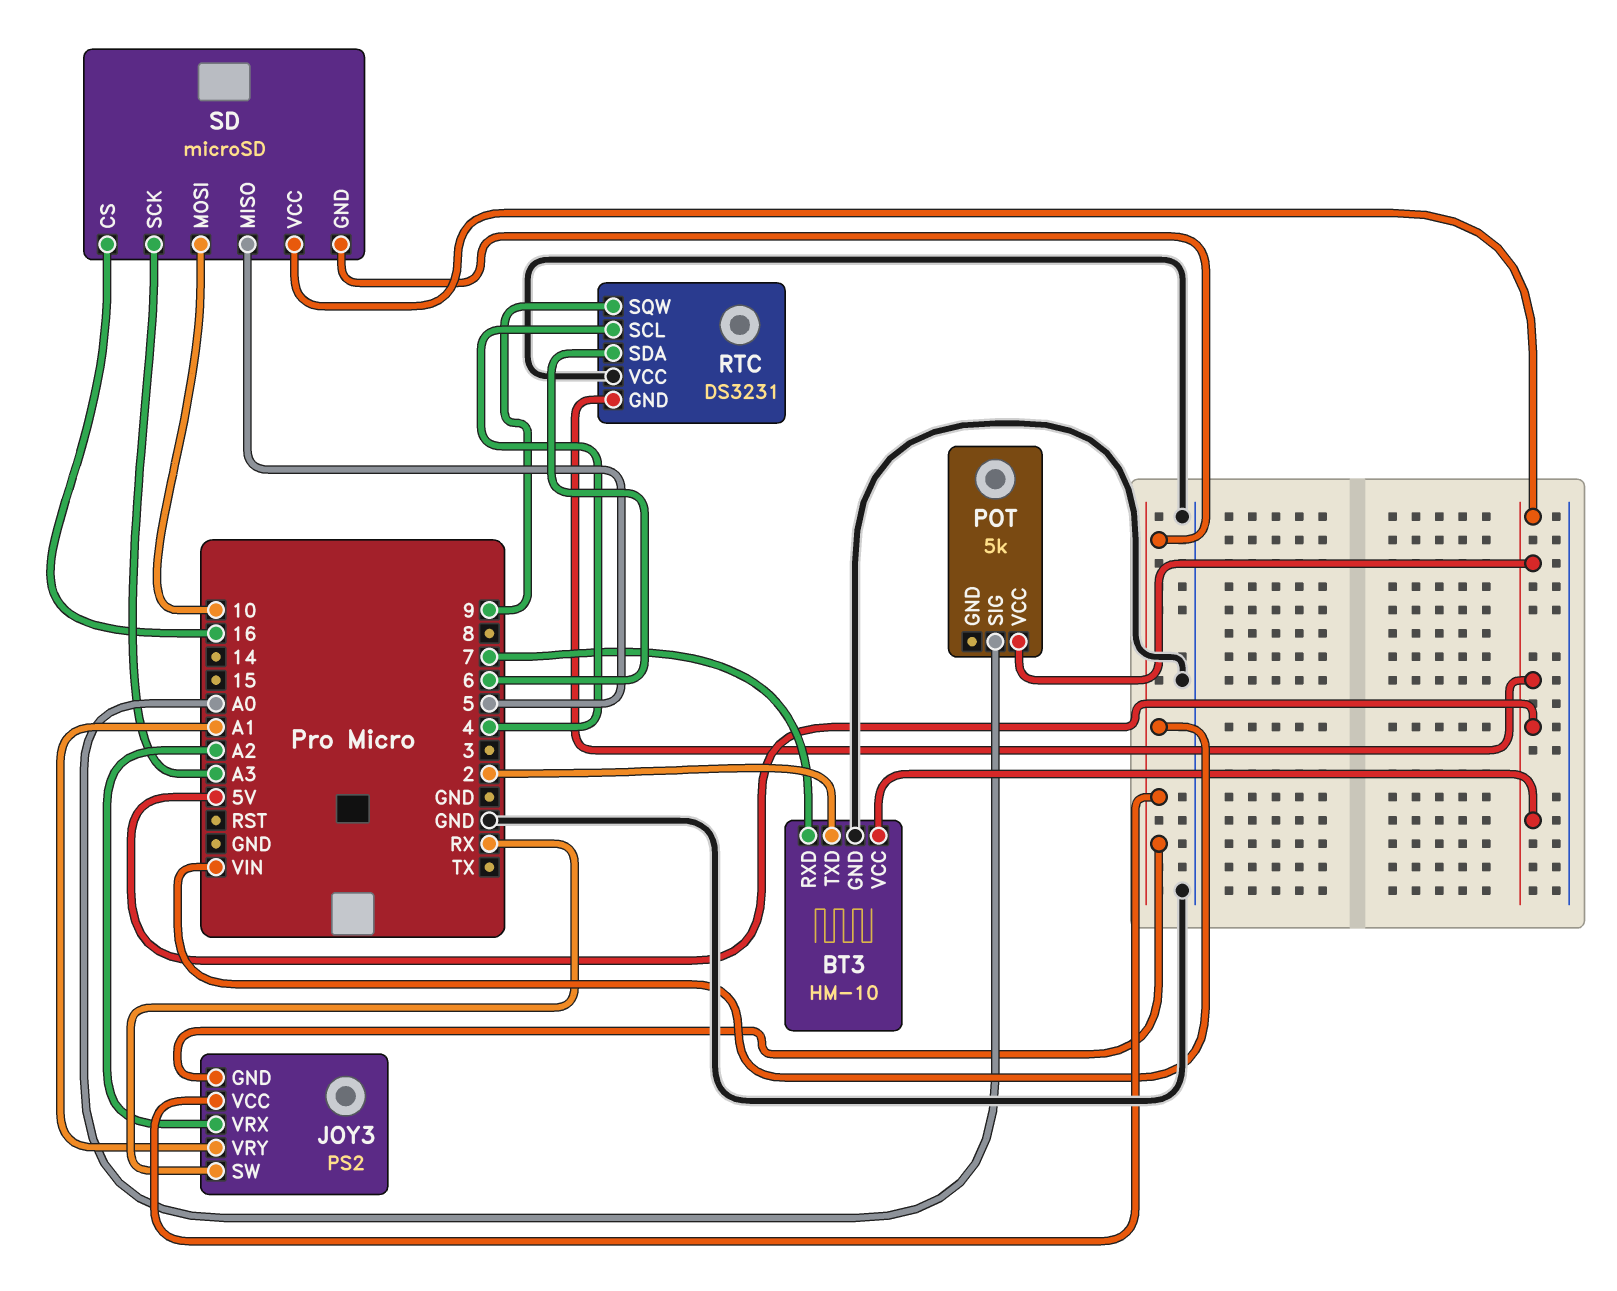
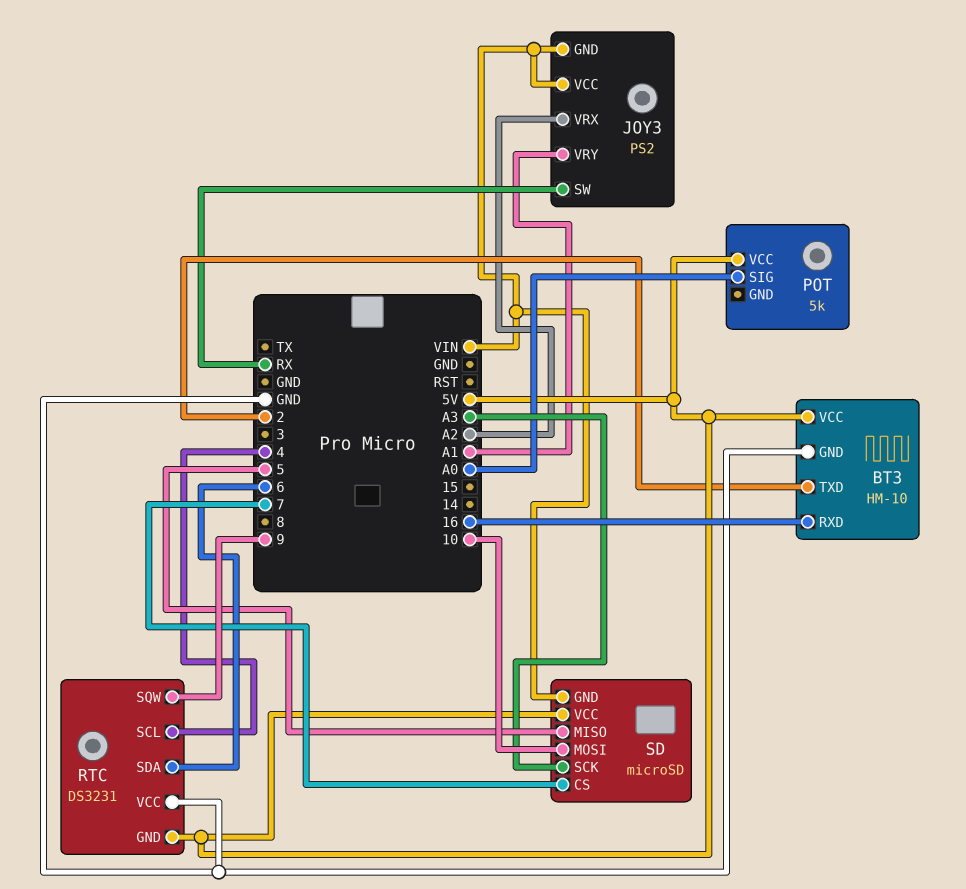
BT3 pin RXD: 7 -> 16
SD pin CS: 16 -> 7

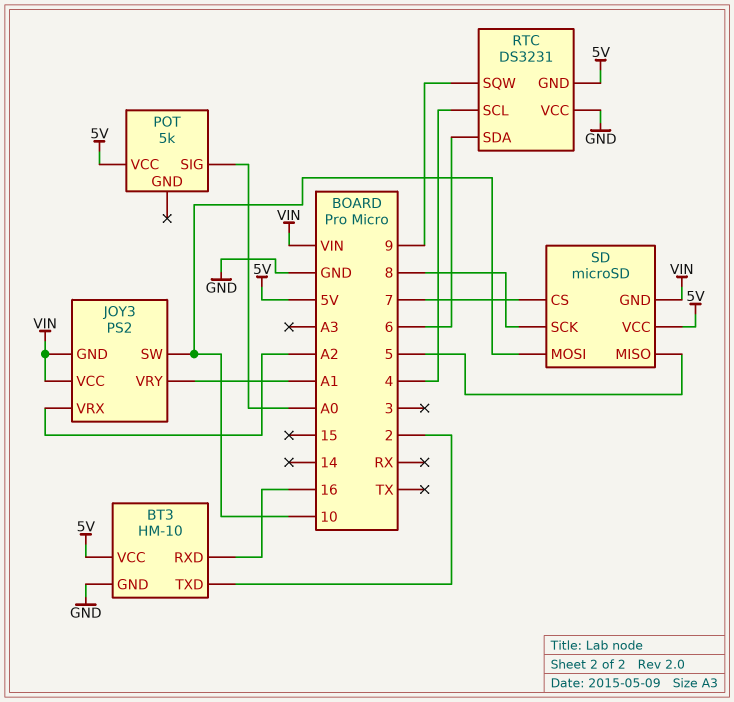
JOY3 pin SW: RX -> 10
SD pin SCK: A3 -> 8

